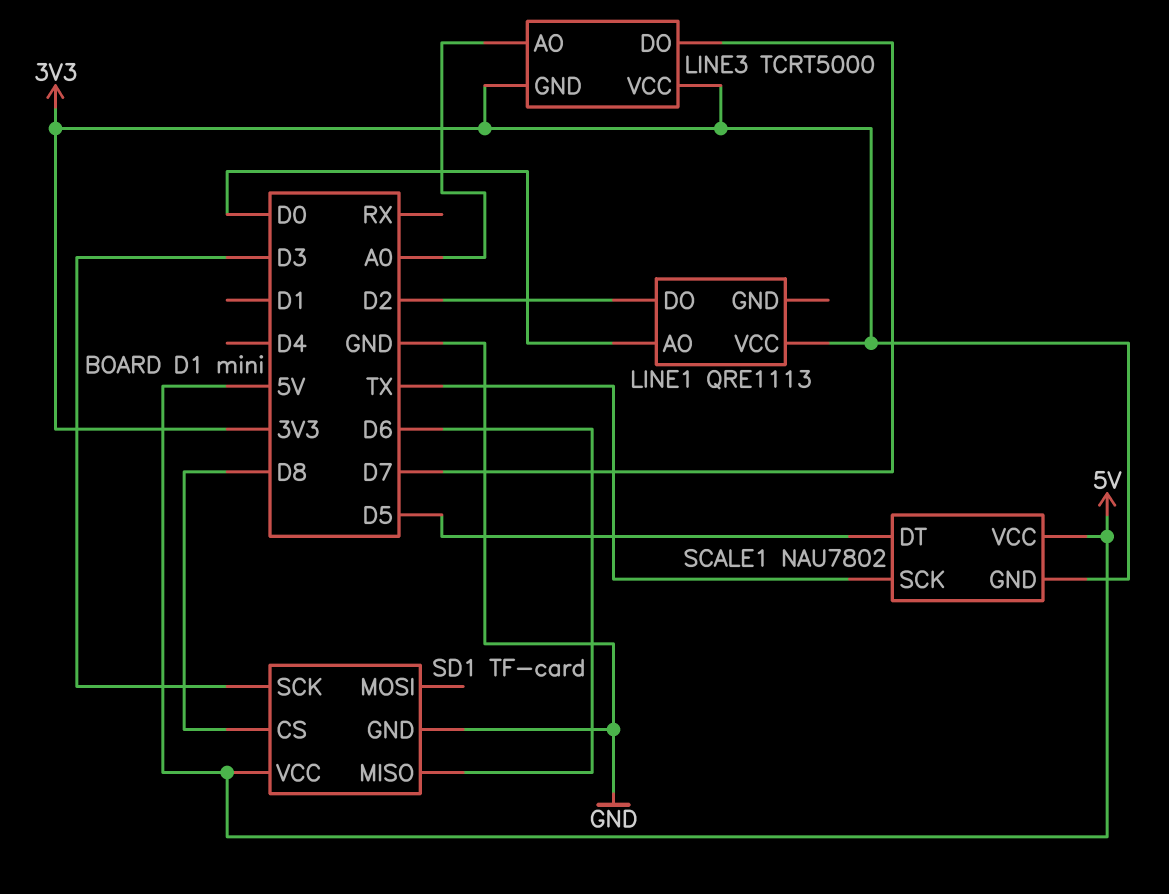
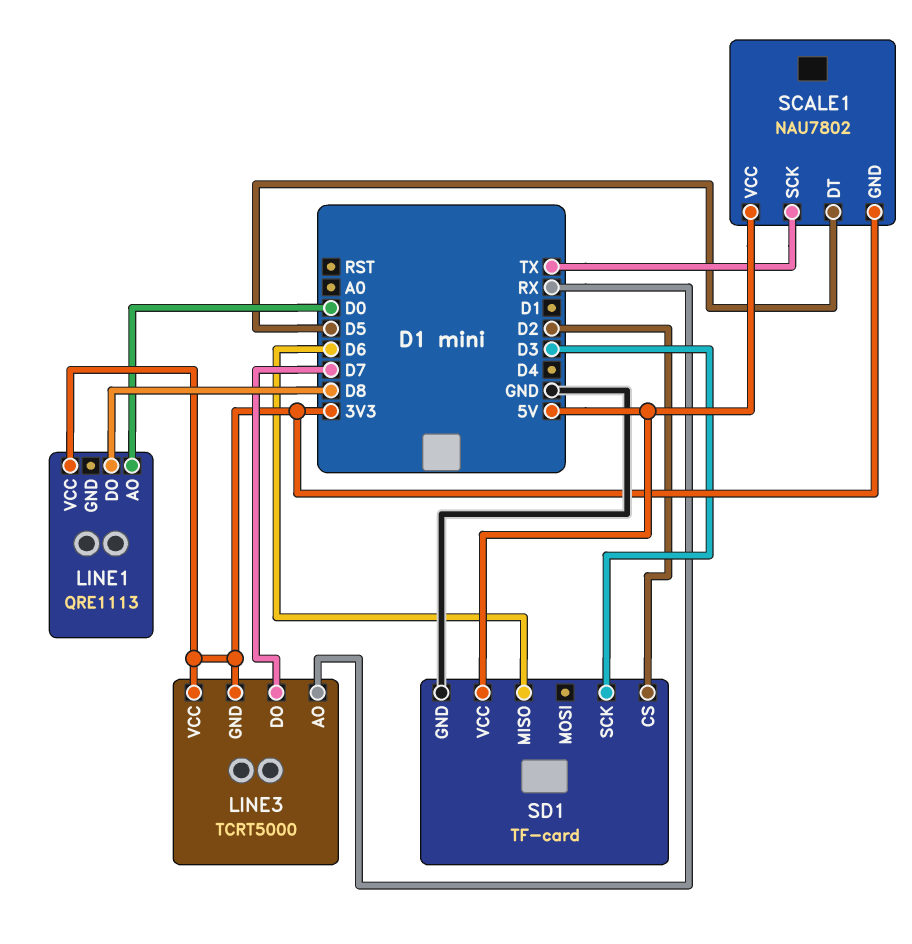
LINE1 pin DO: D2 -> D8
LINE3 pin AO: A0 -> RX
SD1 pin CS: D8 -> D2

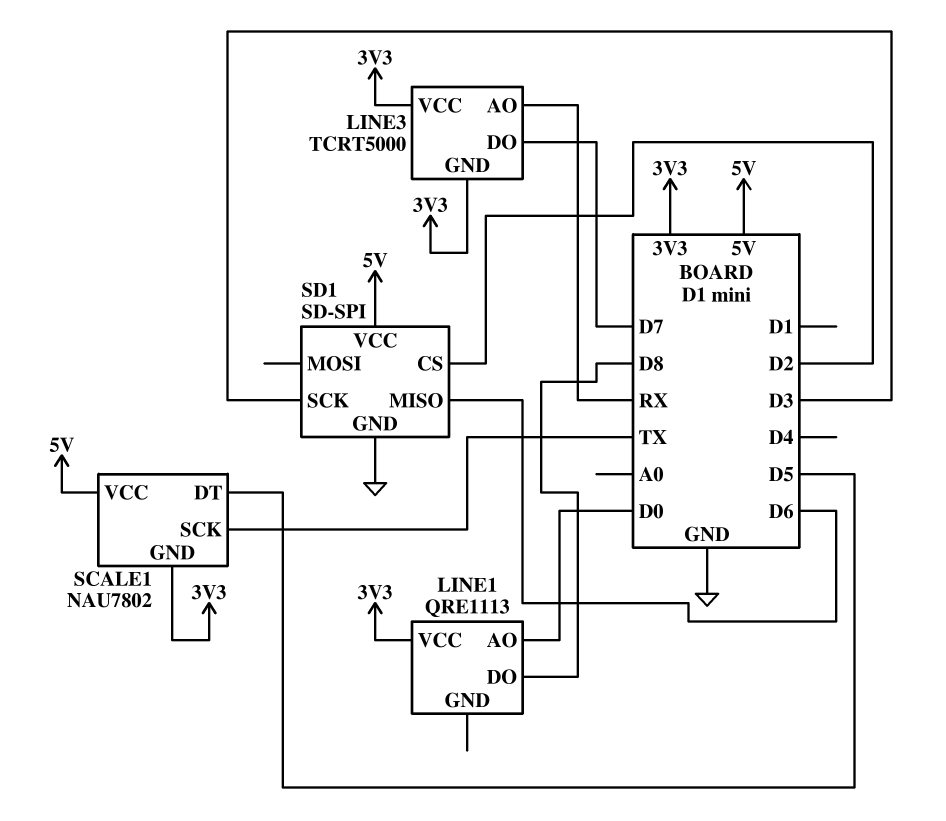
SD1: TF-card -> SD-SPI

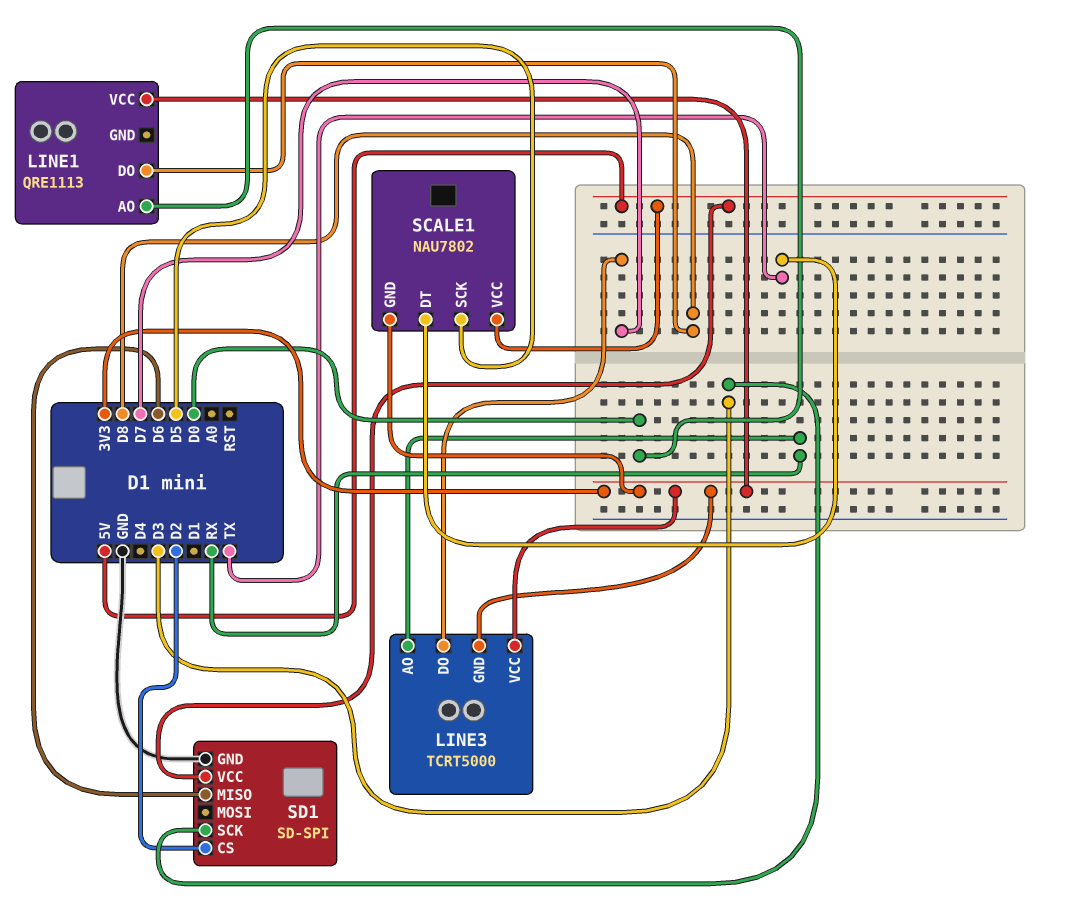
SCALE1 pin DT: D5 -> TX
SCALE1 pin SCK: TX -> D5

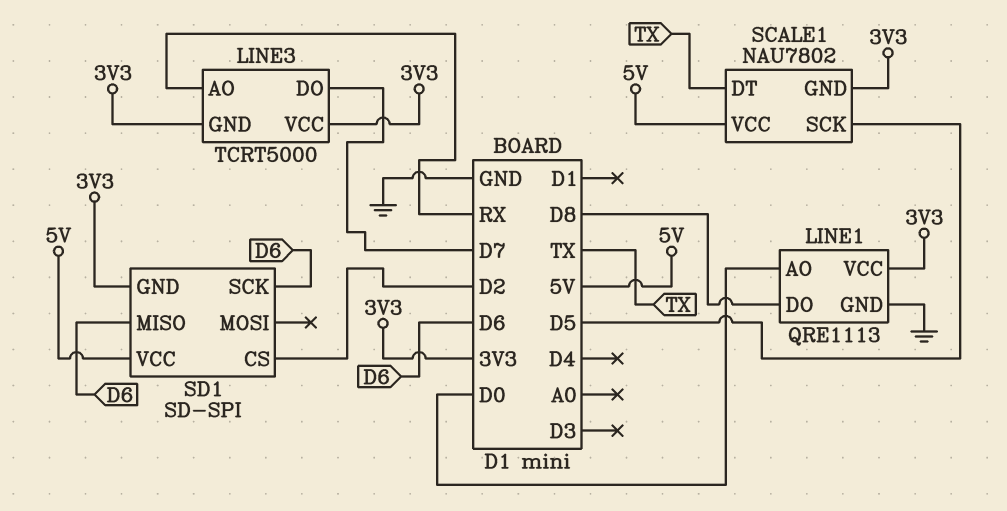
LINE1 pin GND: none -> GND
SD1 pin GND: GND -> 3V3
SD1 pin SCK: D3 -> D6

